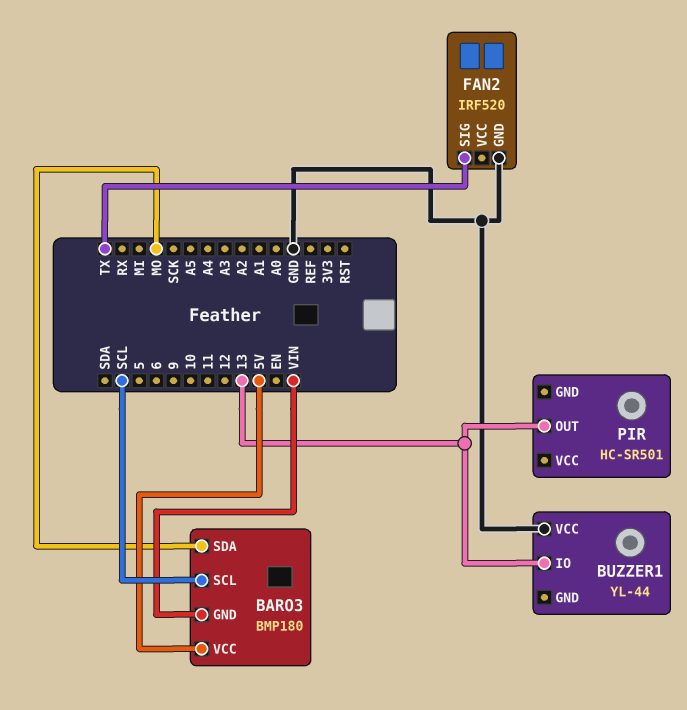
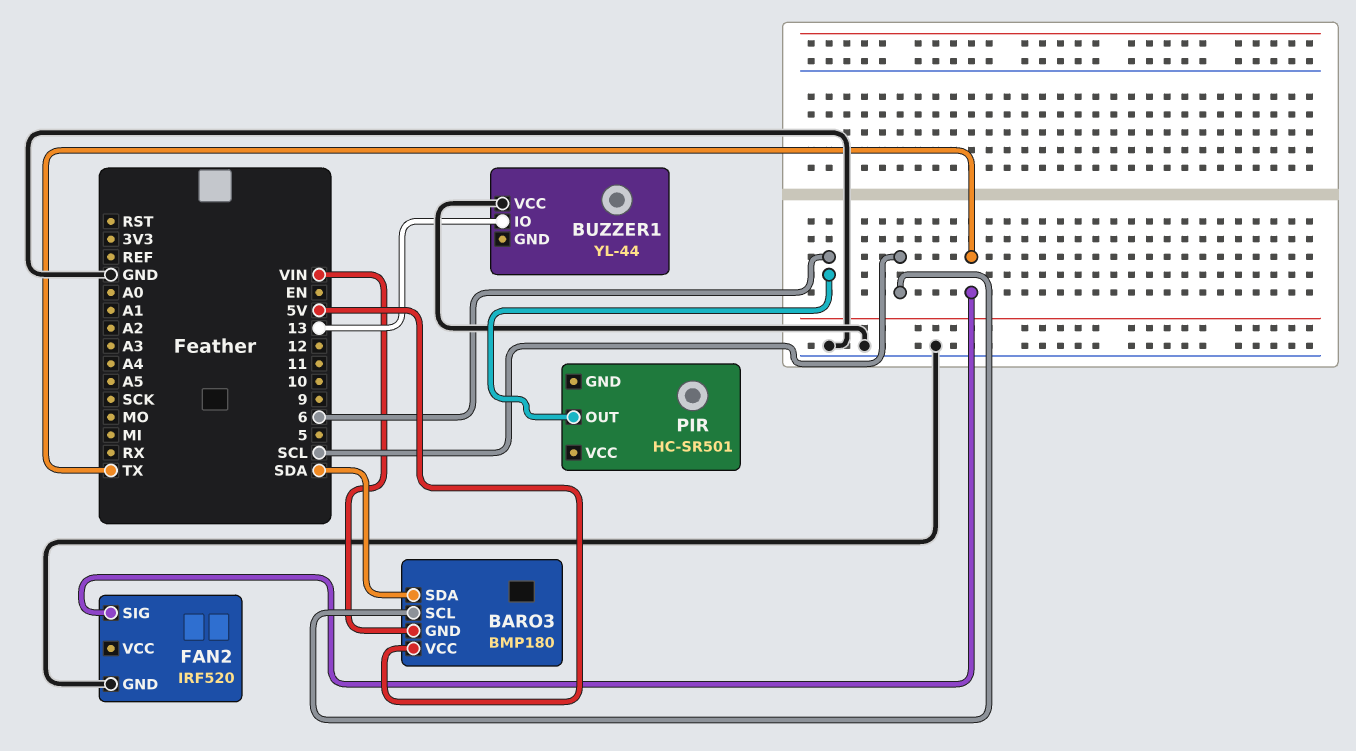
BARO3 pin SDA: MO -> SDA
PIR pin OUT: 13 -> 6

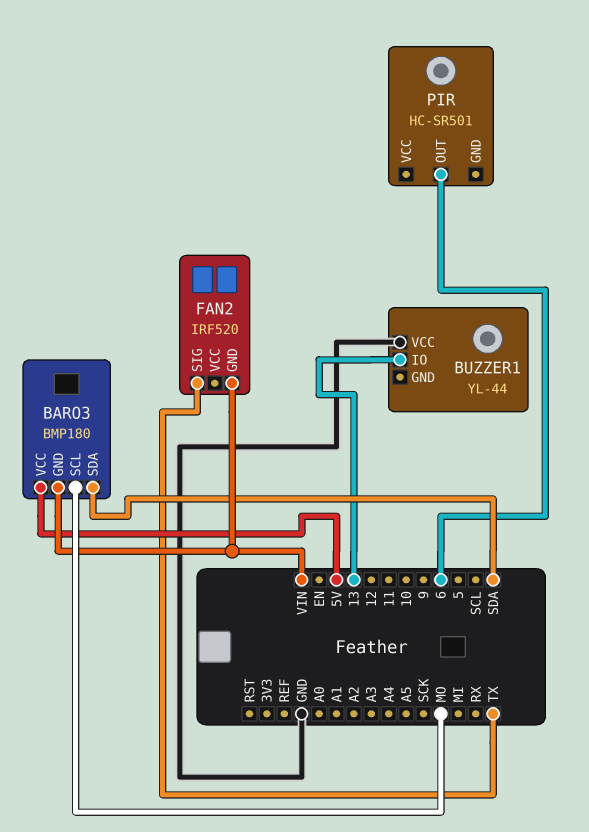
BARO3 pin SCL: SCL -> MO
FAN2 pin GND: GND -> VIN

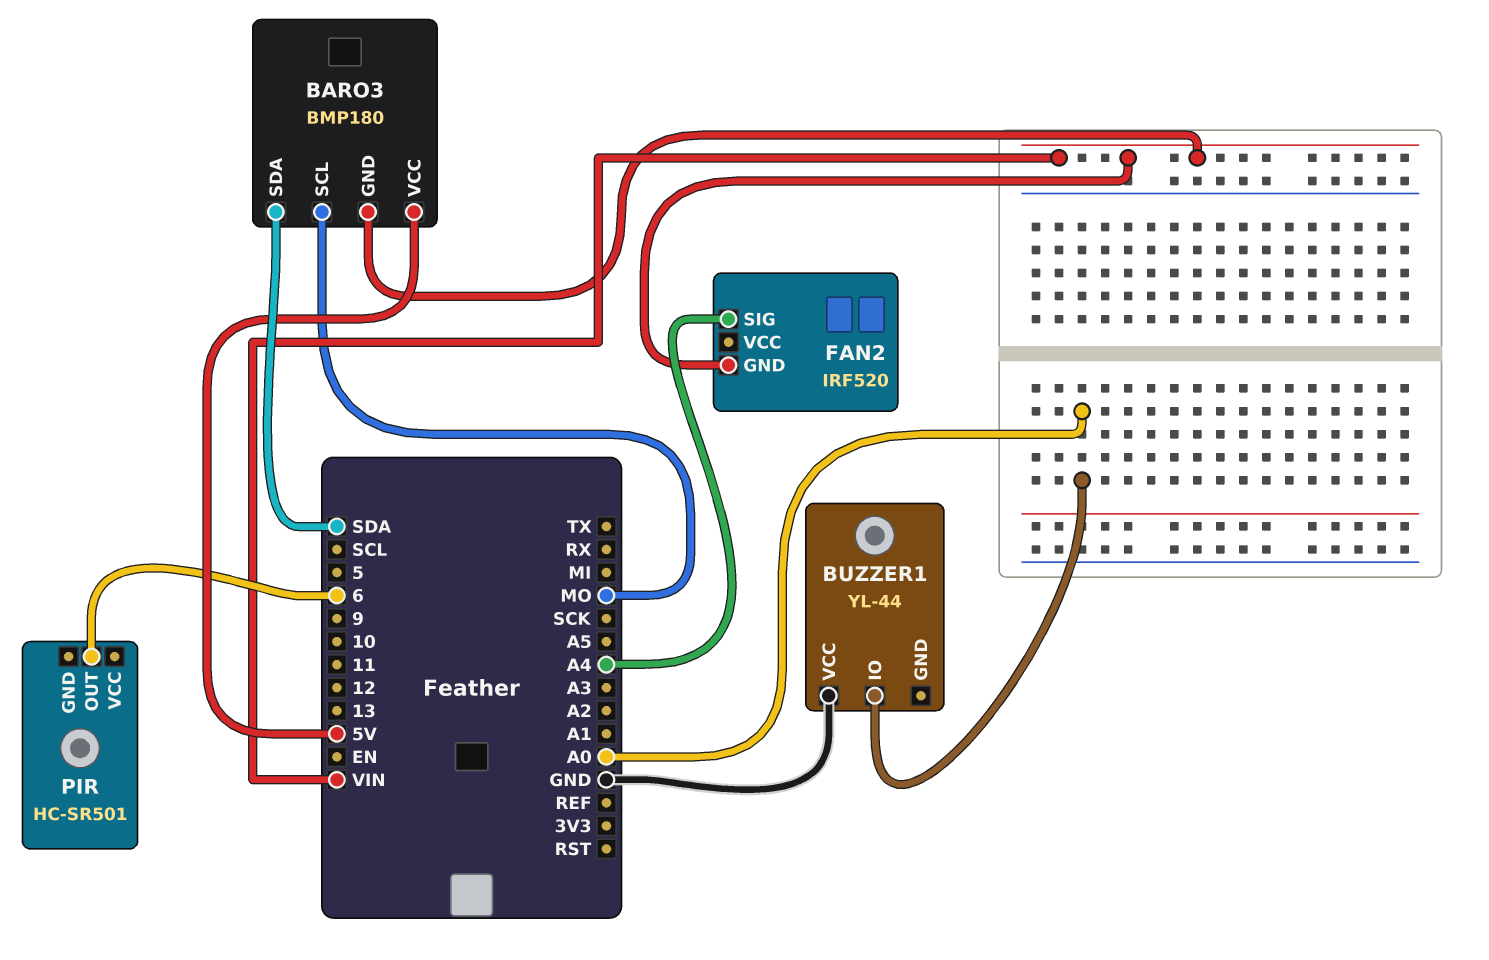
BUZZER1 pin IO: 13 -> A0
FAN2 pin SIG: TX -> A4

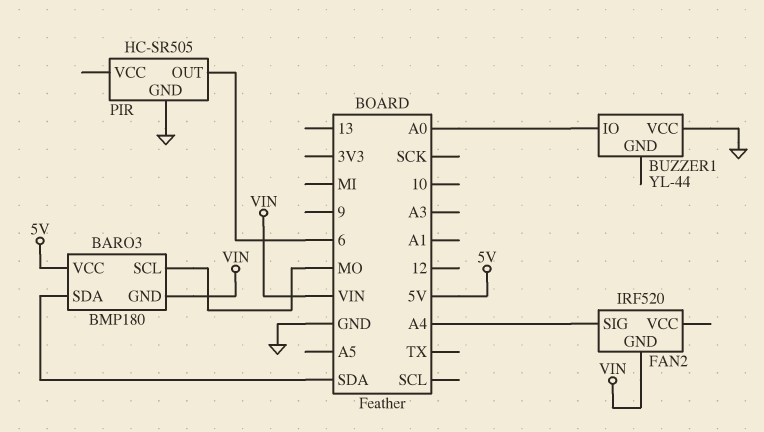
PIR: HC-SR501 -> HC-SR505
PIR pin GND: none -> GND

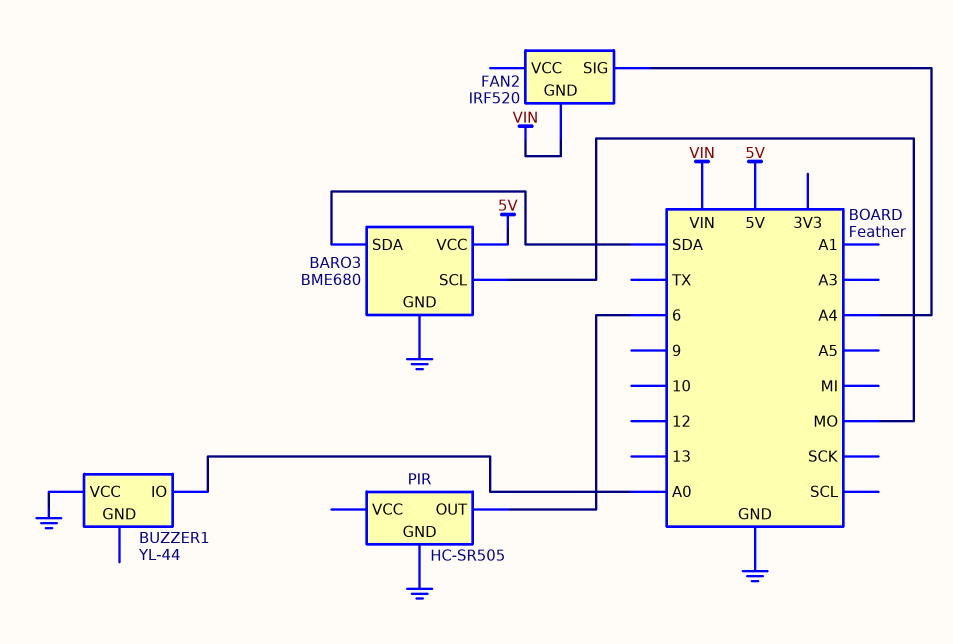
BARO3: BMP180 -> BME680
BARO3 pin GND: VIN -> GND

